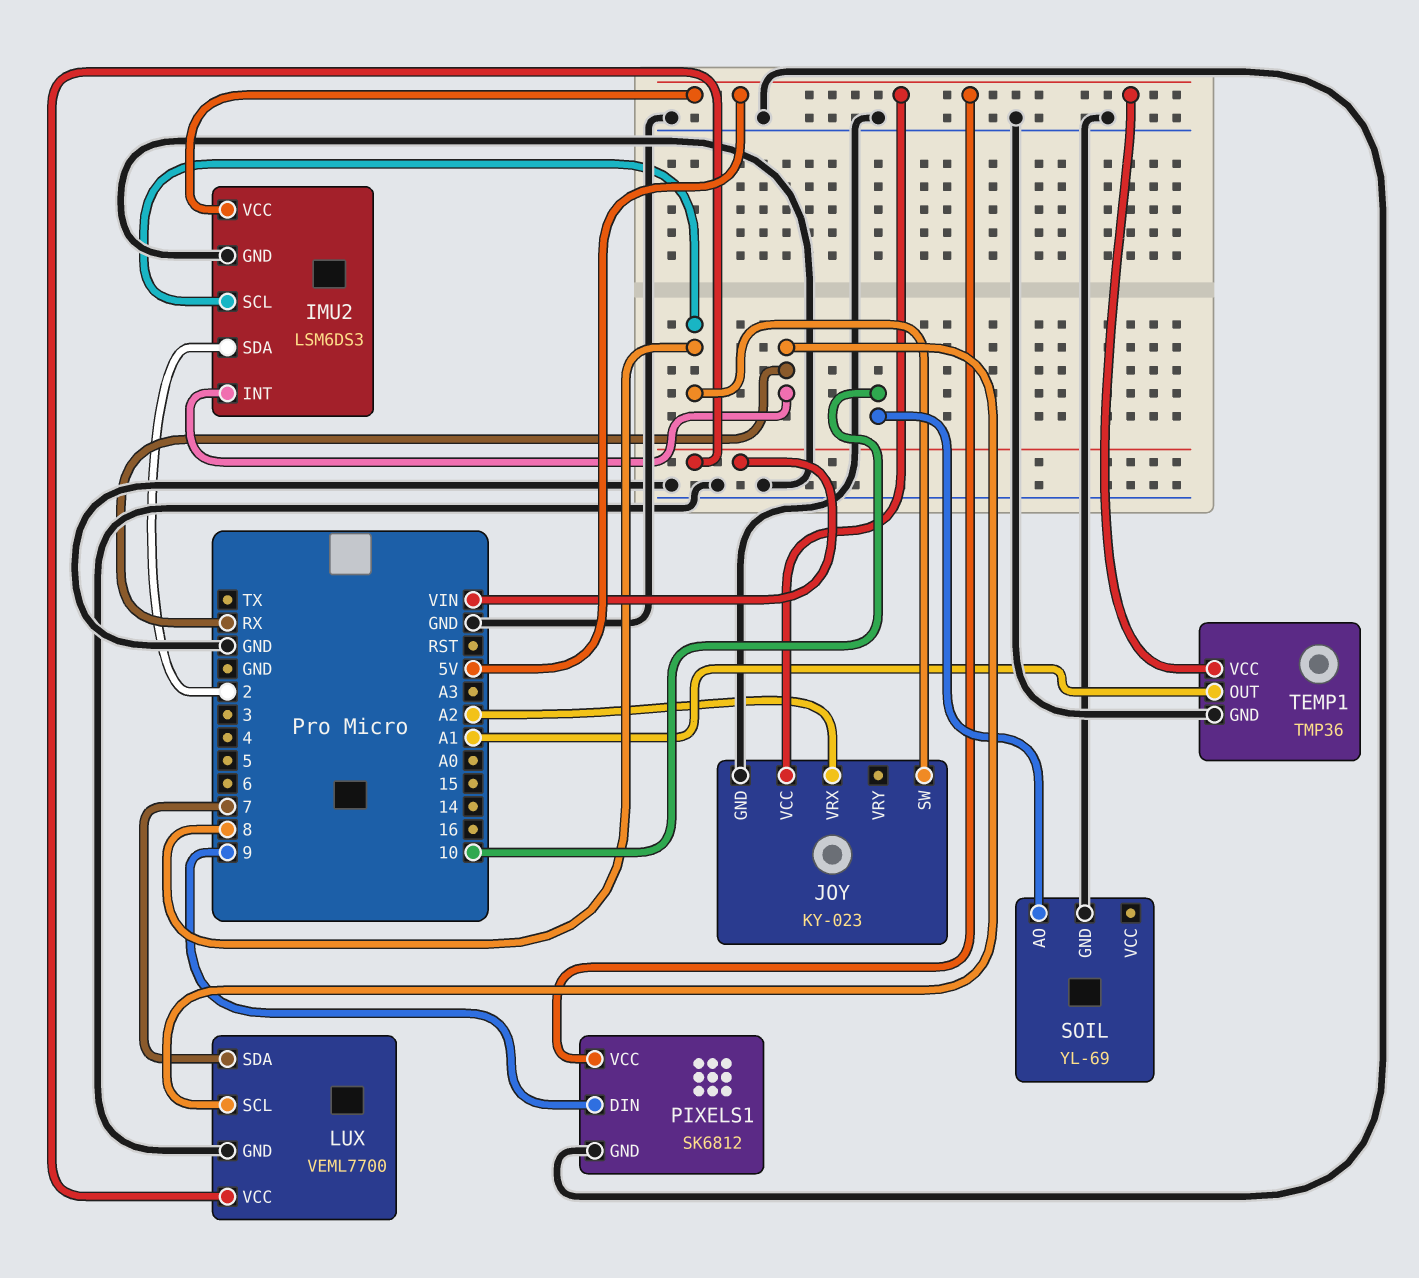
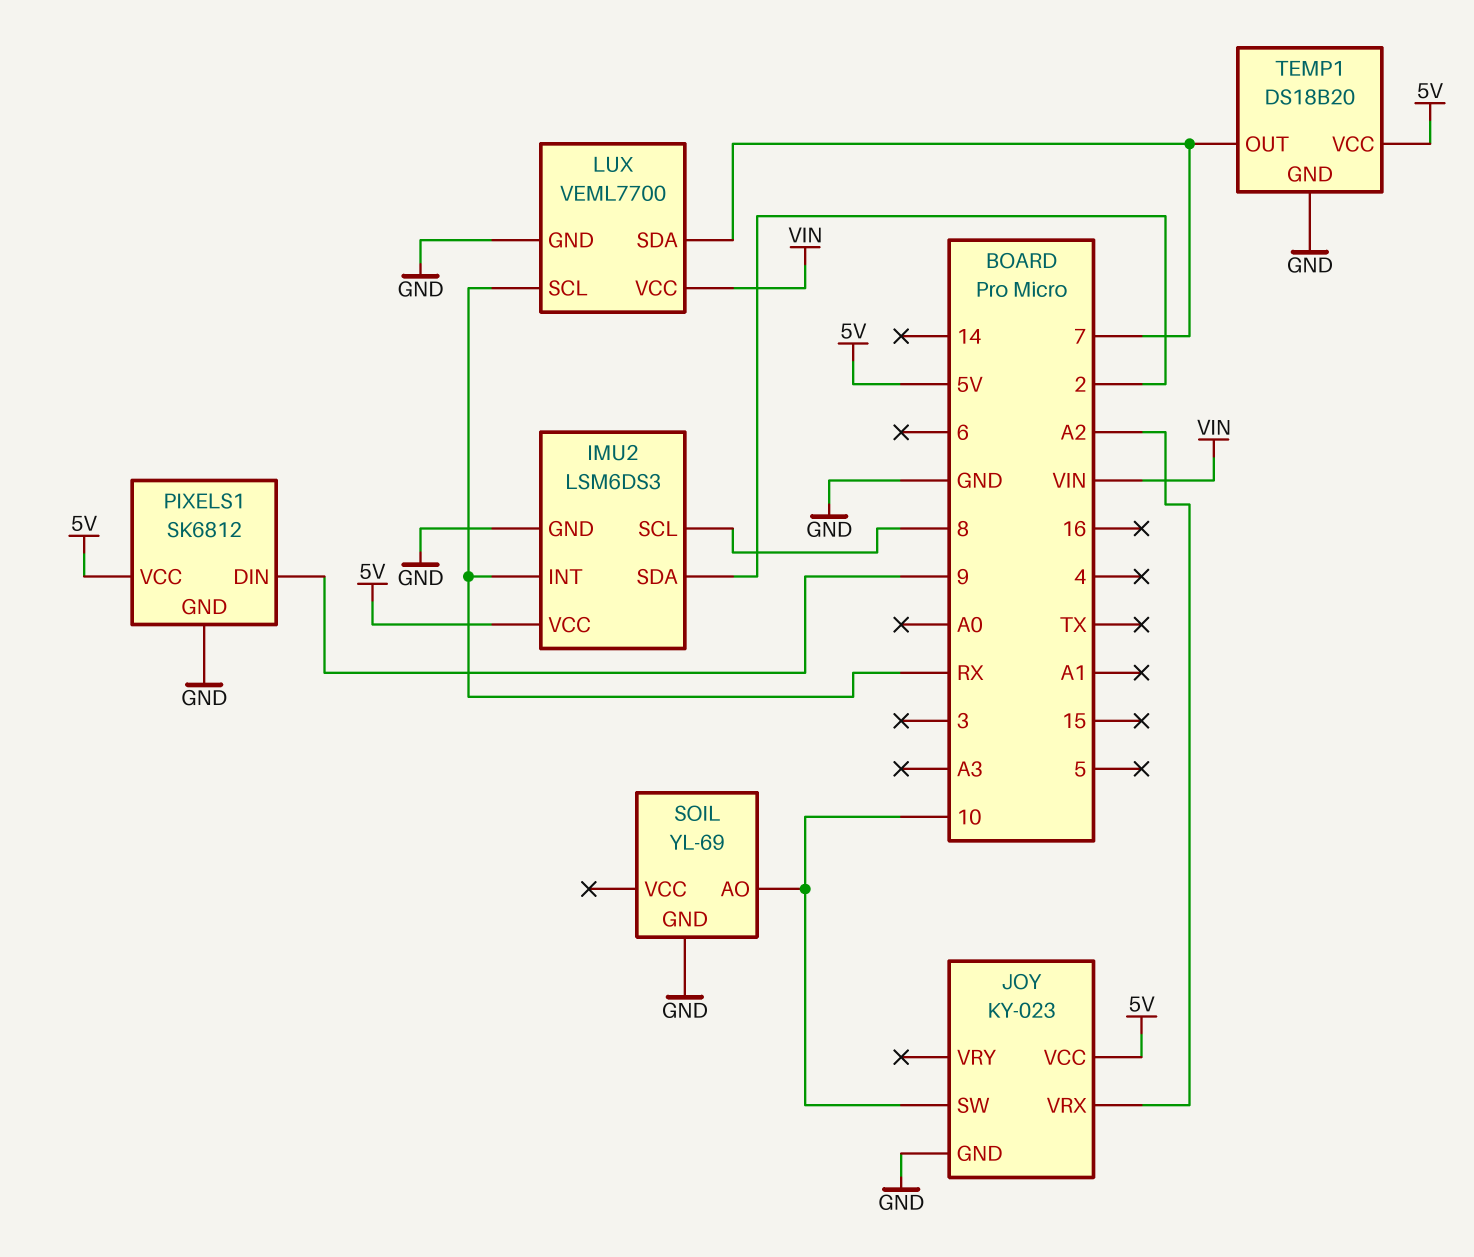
JOY pin SW: 8 -> 10
TEMP1: TMP36 -> DS18B20
TEMP1 pin OUT: A1 -> 7

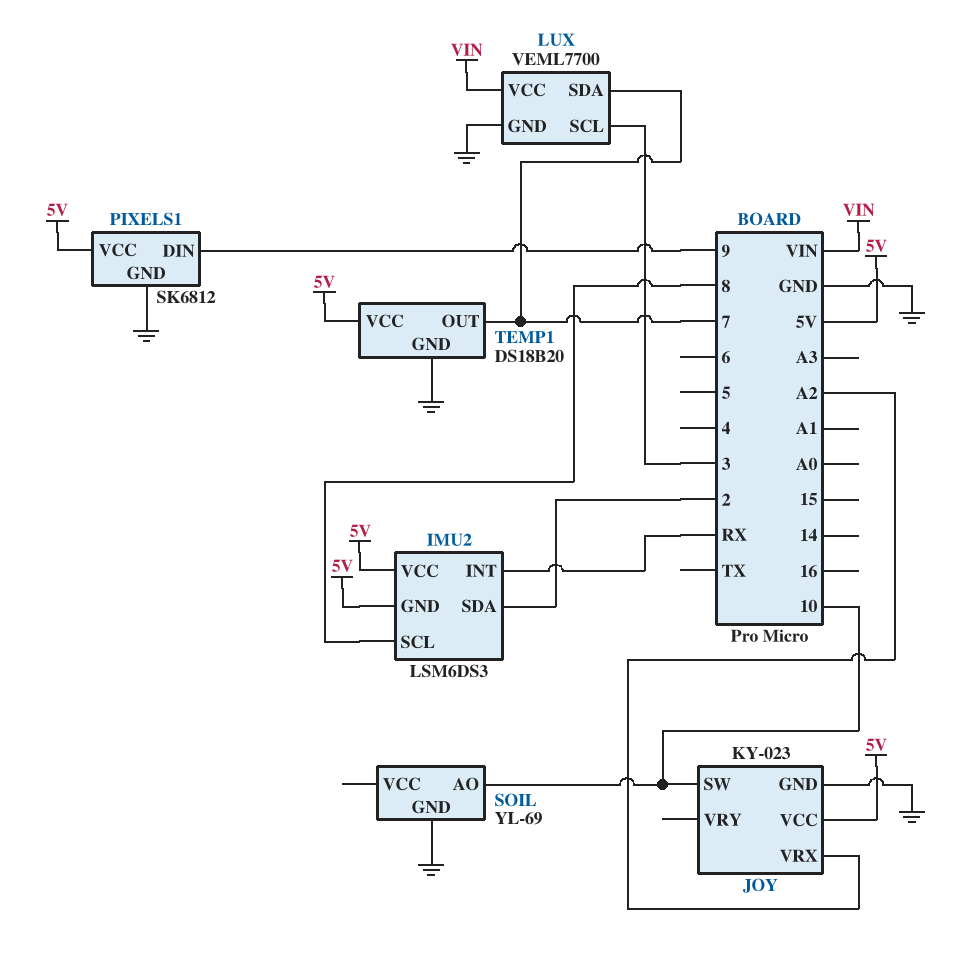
IMU2 pin GND: GND -> 5V
LUX pin SCL: RX -> 3

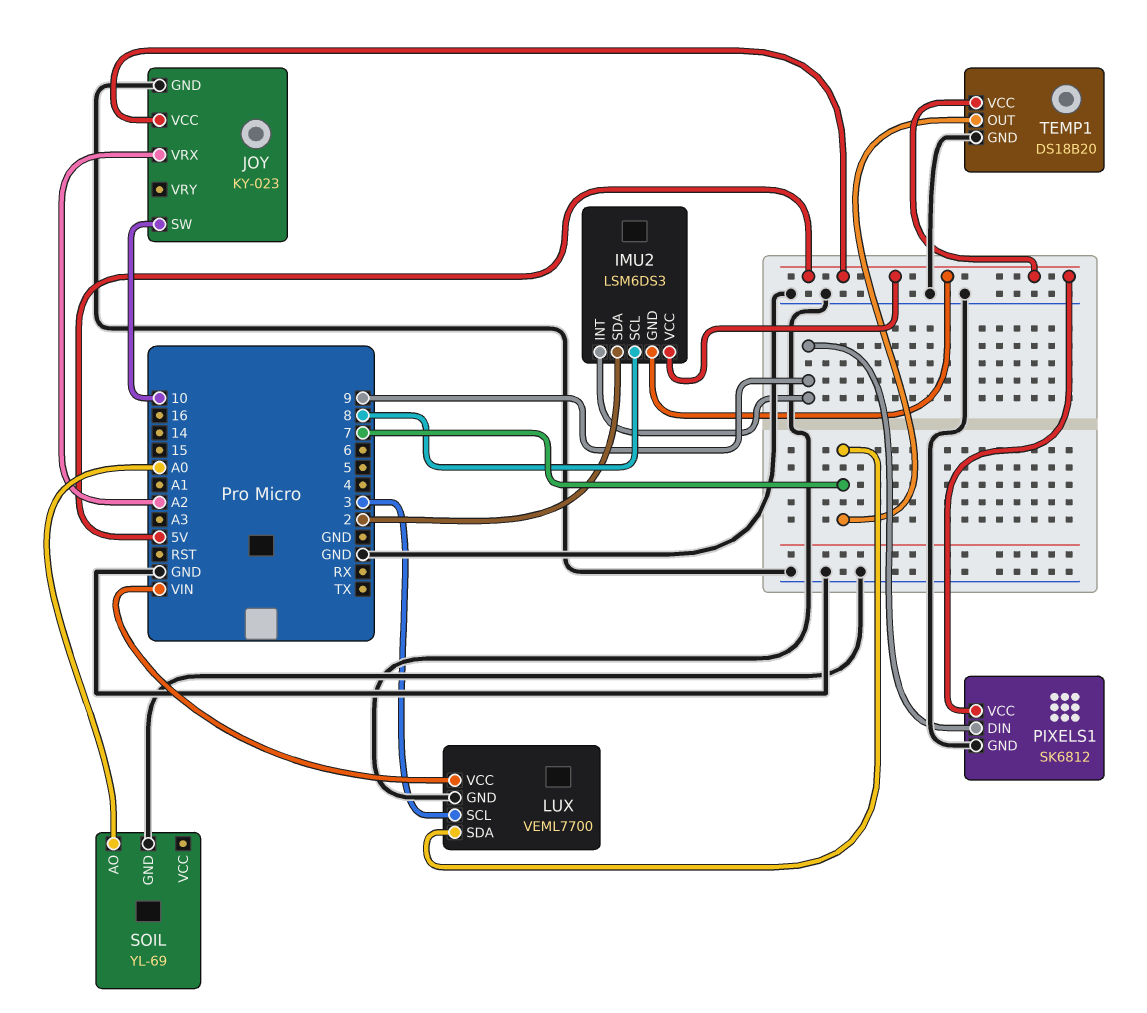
IMU2 pin INT: RX -> 9
SOIL pin AO: 10 -> A0

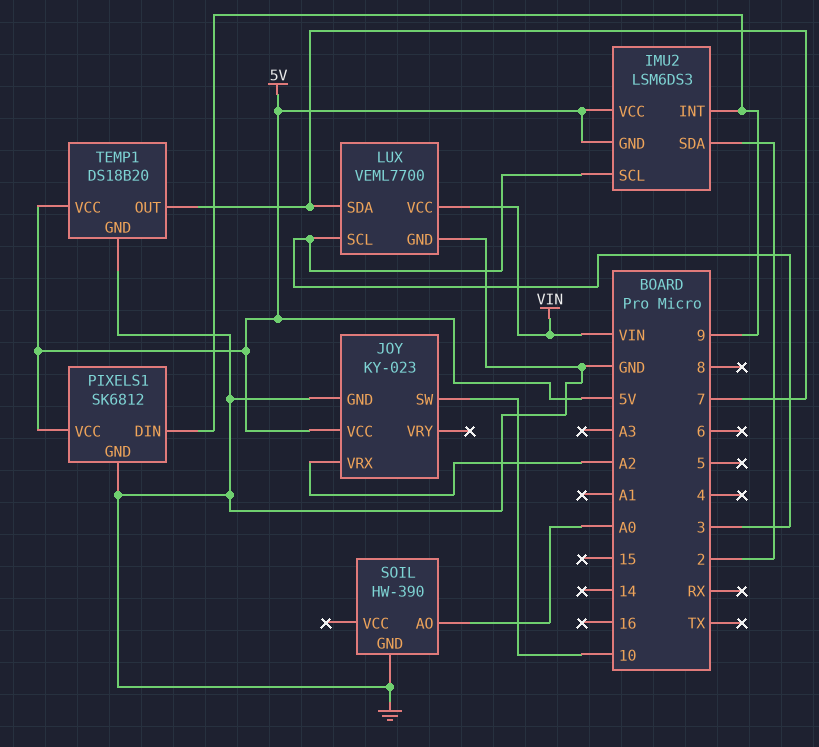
IMU2 pin SCL: 8 -> 3
SOIL: YL-69 -> HW-390

